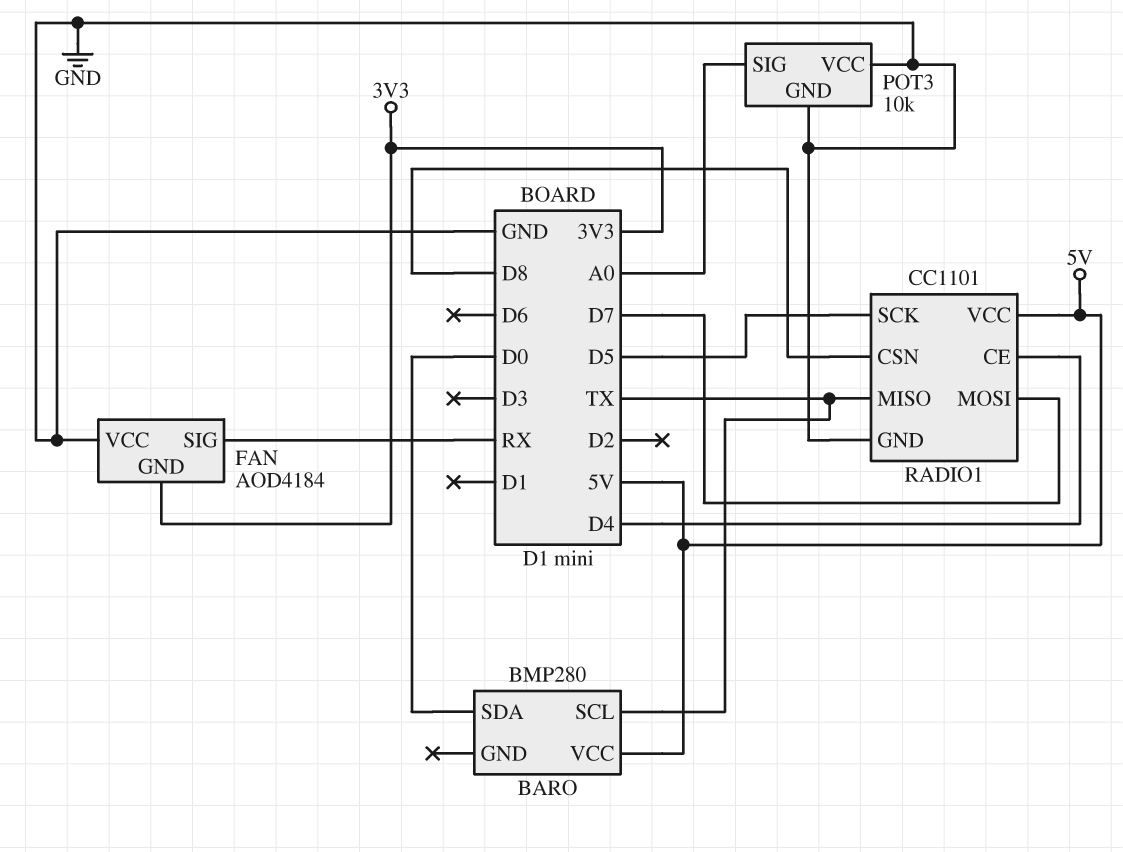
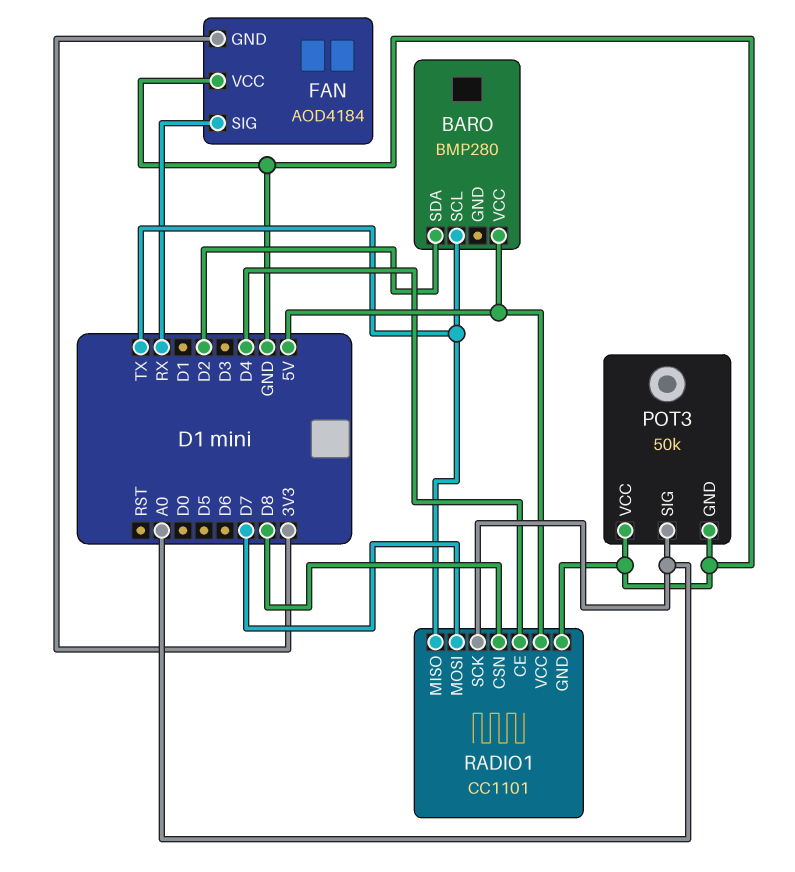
BARO pin SDA: D0 -> D2
POT3: 10k -> 50k
RADIO1 pin SCK: D5 -> A0

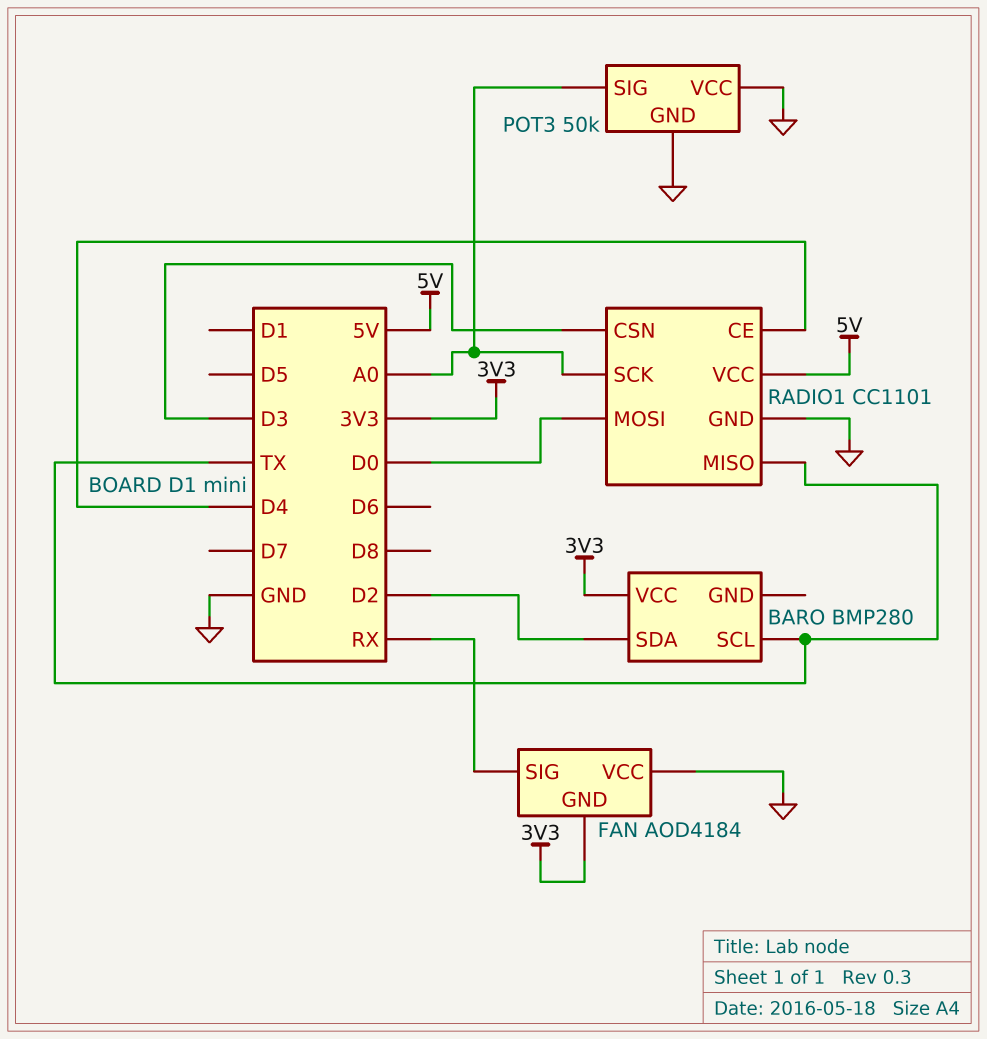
BARO pin VCC: 5V -> 3V3
RADIO1 pin CSN: D8 -> D3
RADIO1 pin MOSI: D7 -> D0

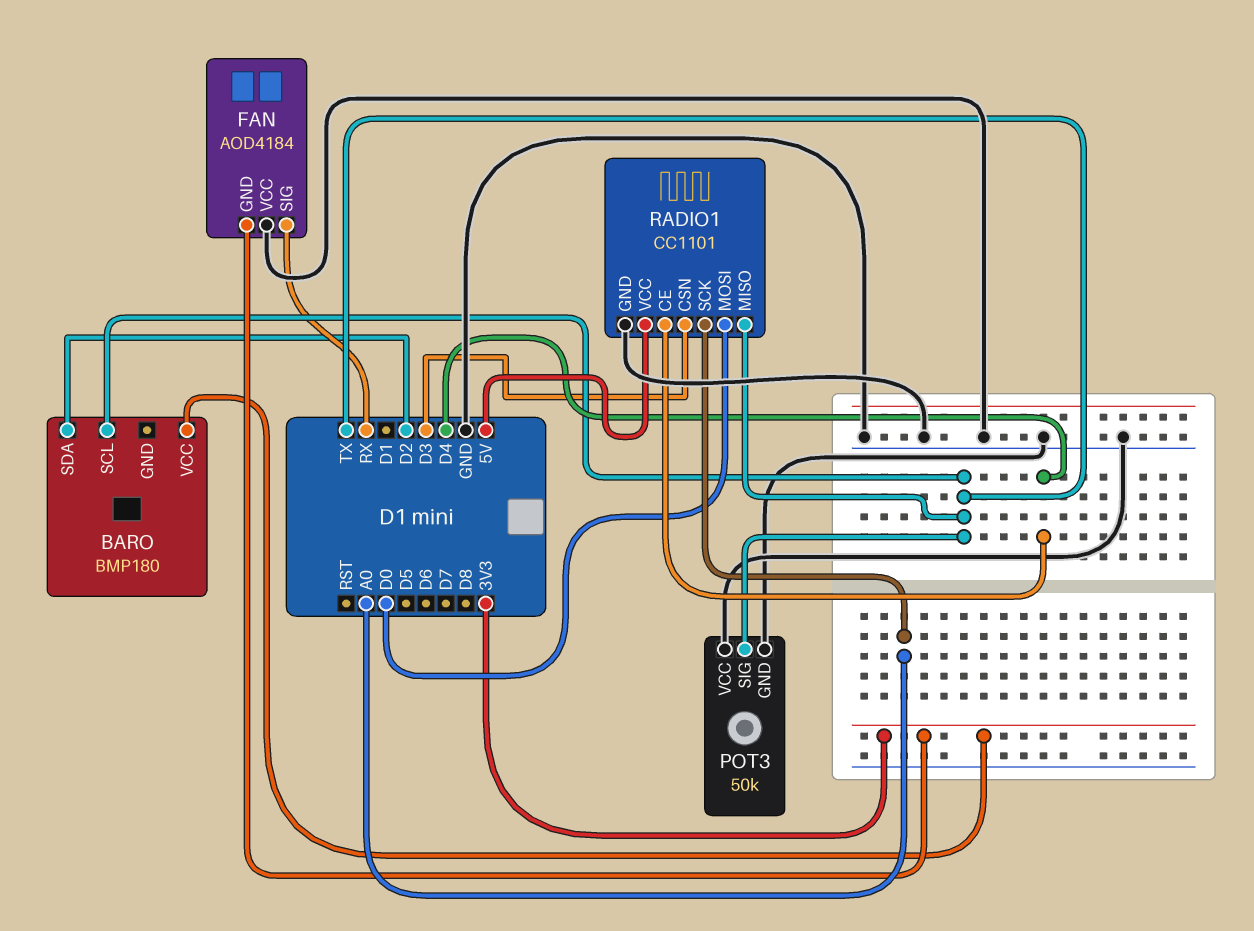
BARO: BMP280 -> BMP180
POT3 pin SIG: A0 -> TX

